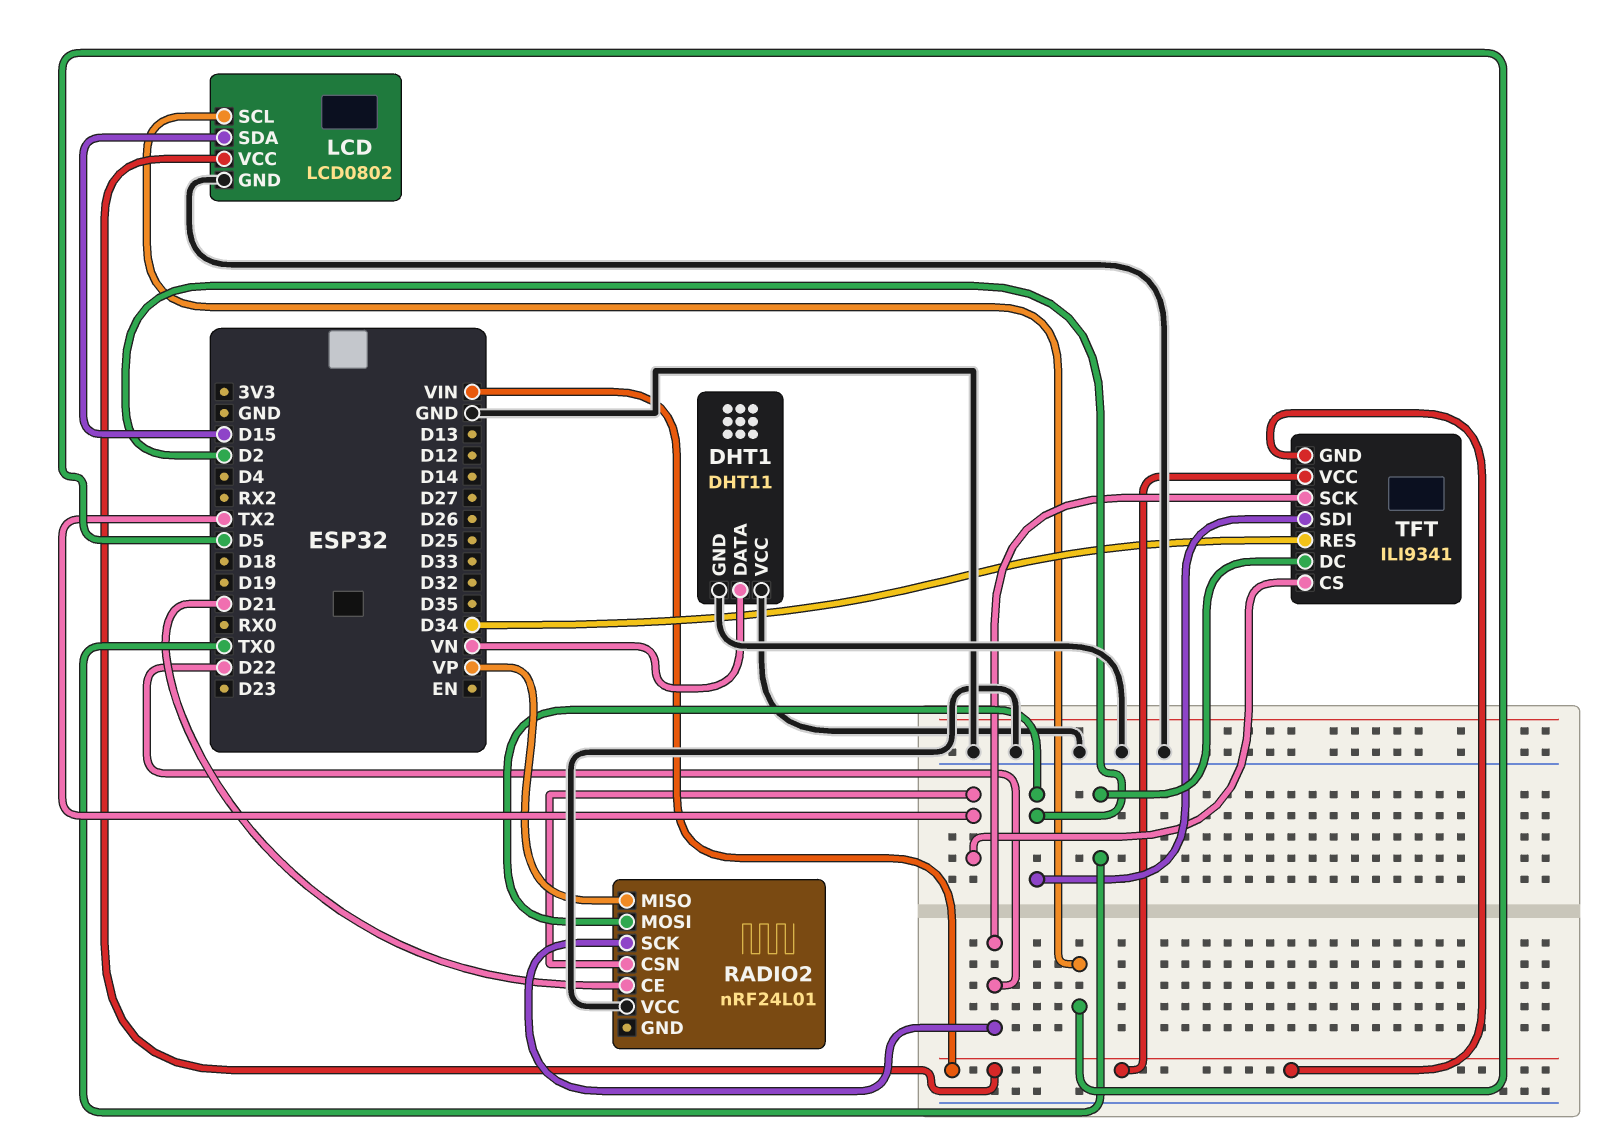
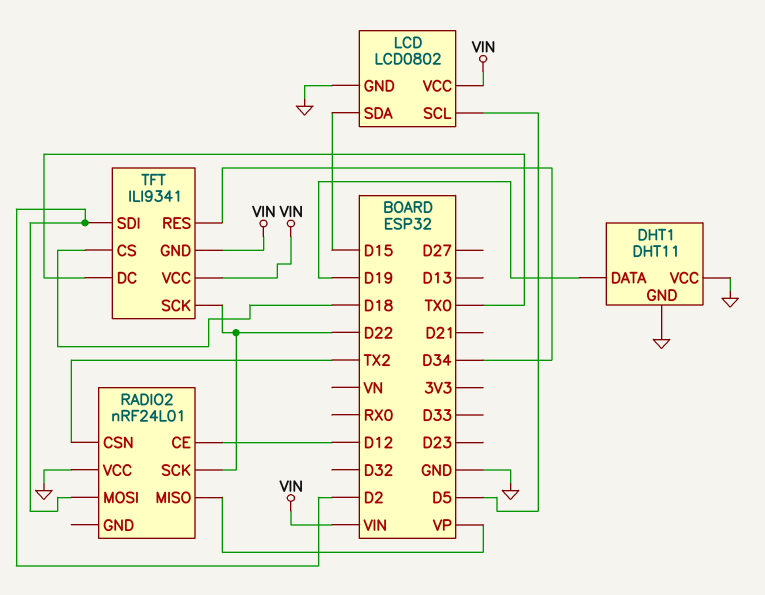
DHT1 pin DATA: VN -> D19
RADIO2 pin CE: D21 -> D12
TFT pin CS: TX2 -> D18

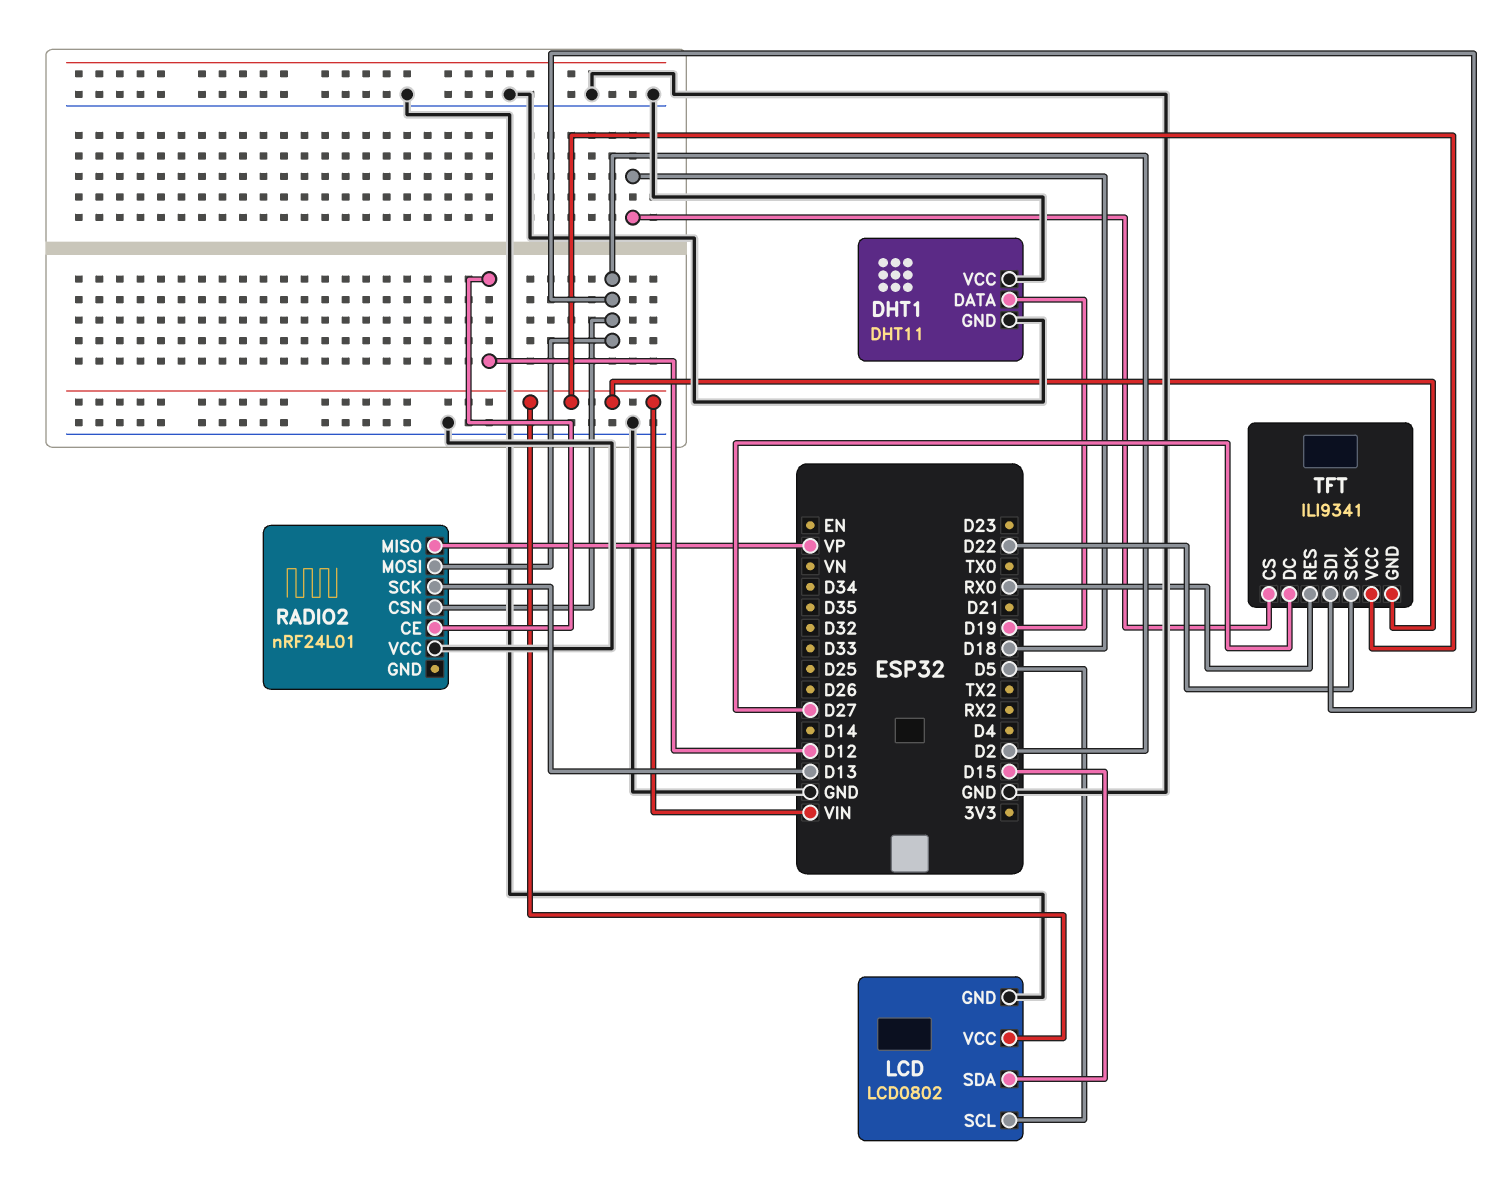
RADIO2 pin CSN: TX2 -> D2
RADIO2 pin SCK: D22 -> D13
TFT pin DC: TX0 -> D27
TFT pin RES: D34 -> RX0

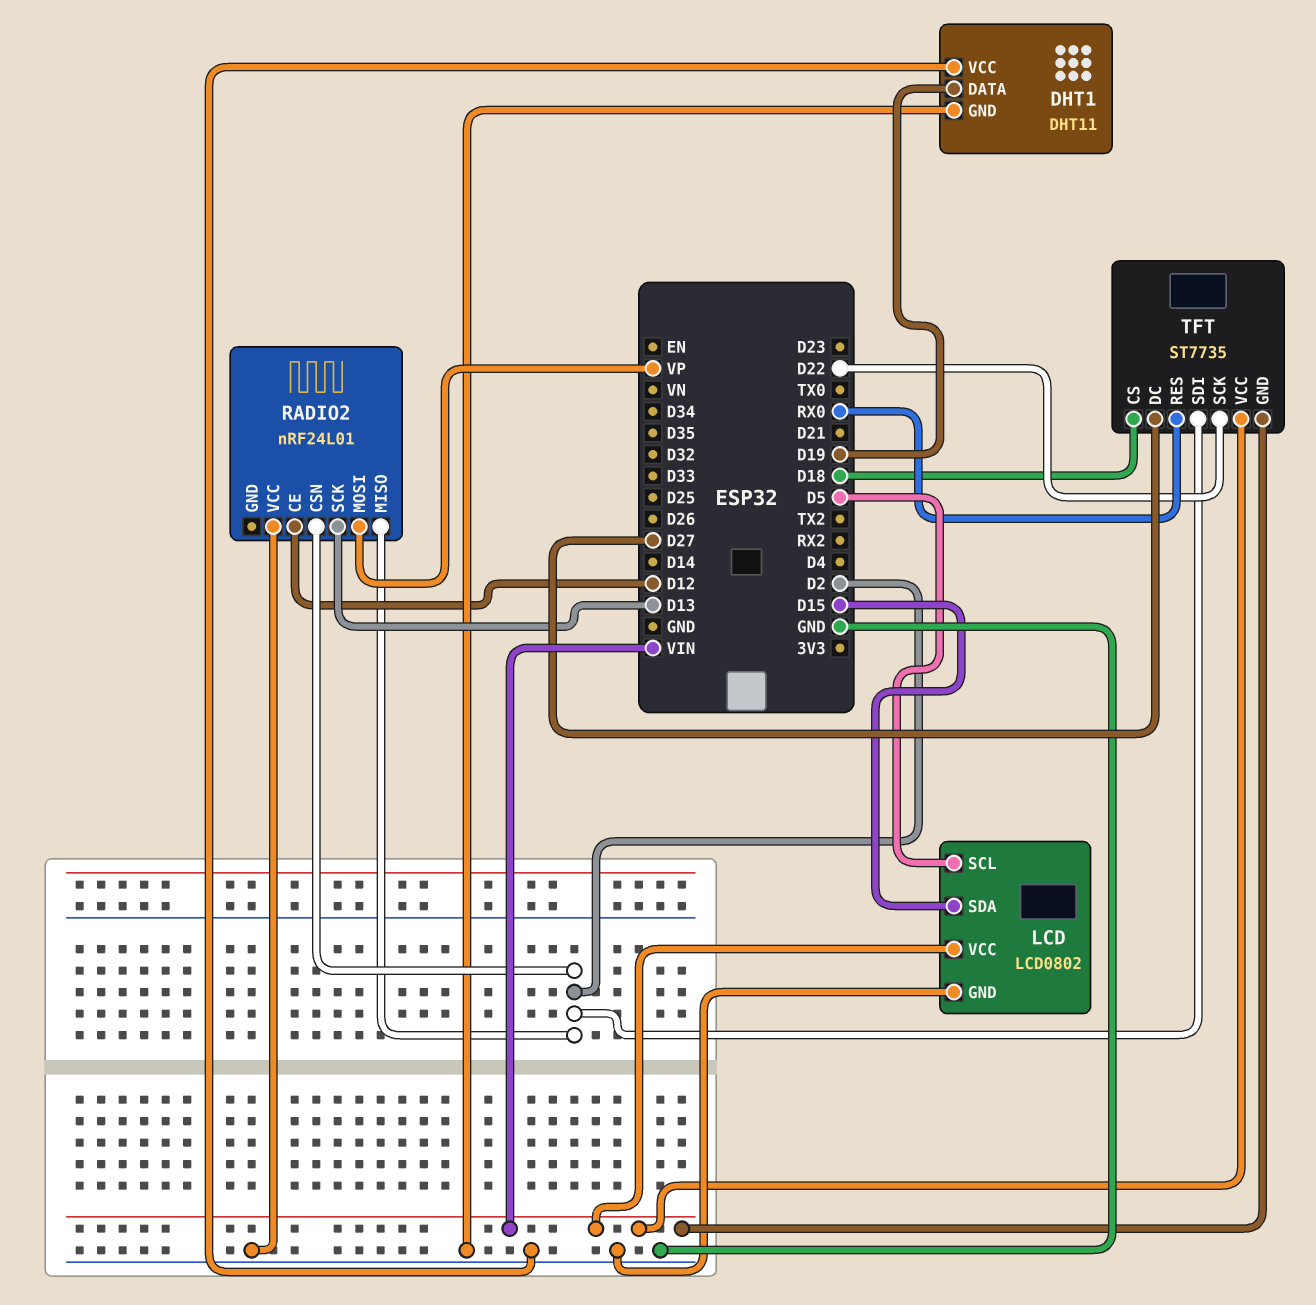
RADIO2 pin MISO: VP -> D2
RADIO2 pin MOSI: D2 -> VP
TFT: ILI9341 -> ST7735

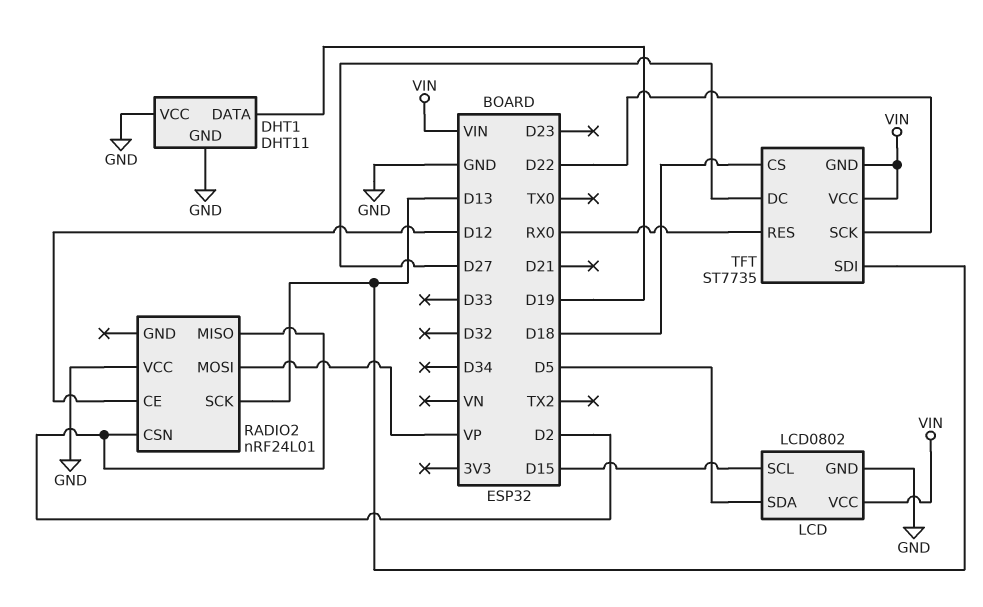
LCD pin SCL: D5 -> D15
LCD pin SDA: D15 -> D5
TFT pin SDI: D2 -> D13

